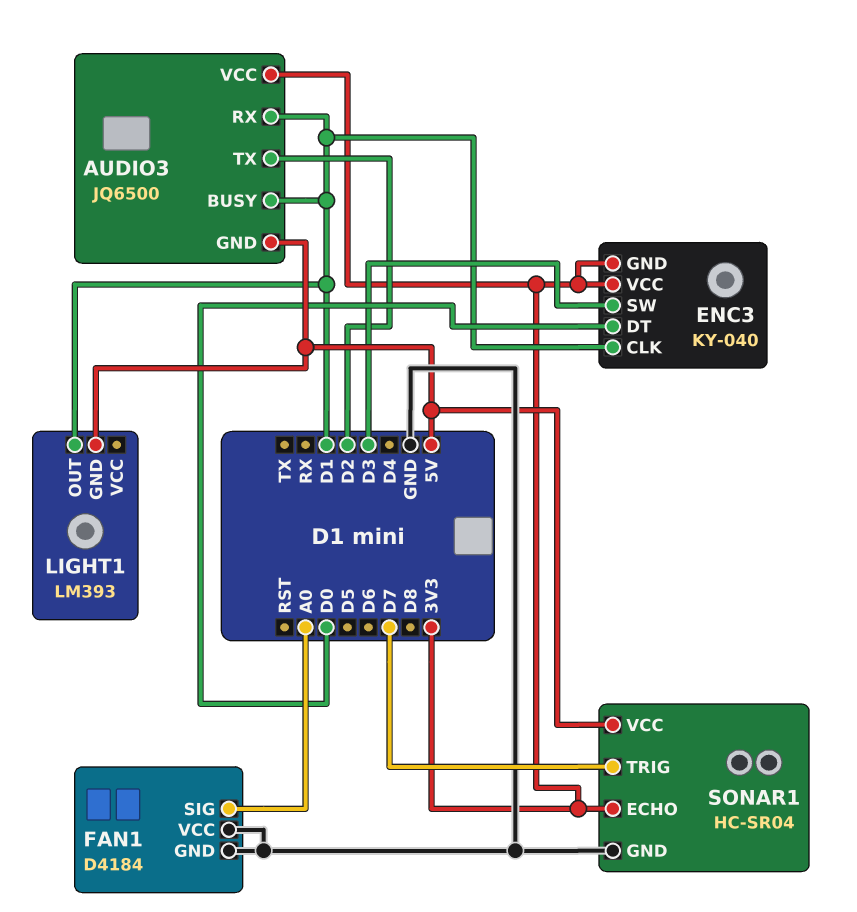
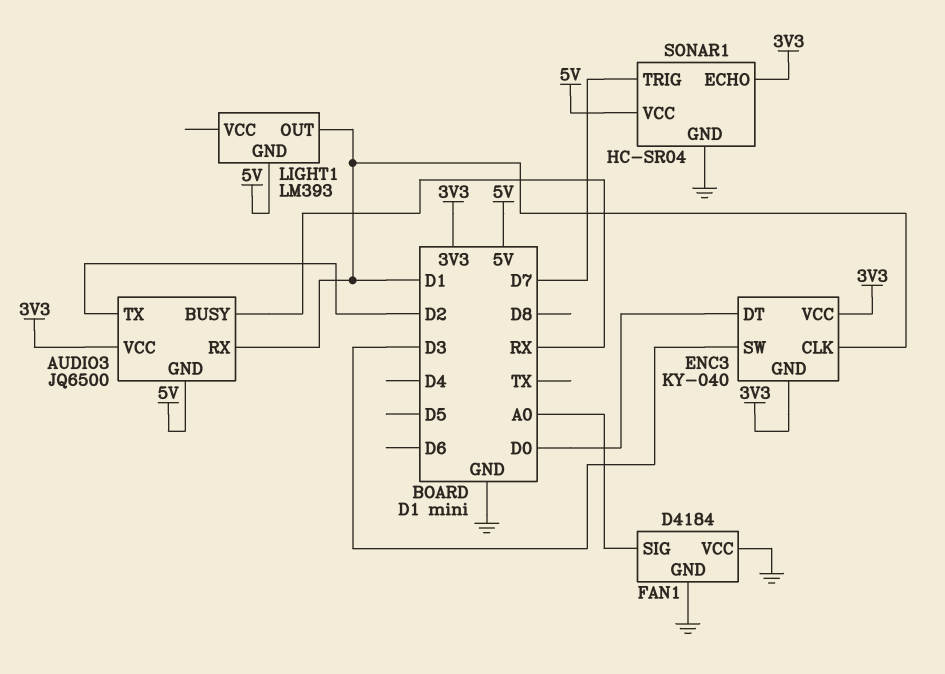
AUDIO3 pin BUSY: D1 -> RX

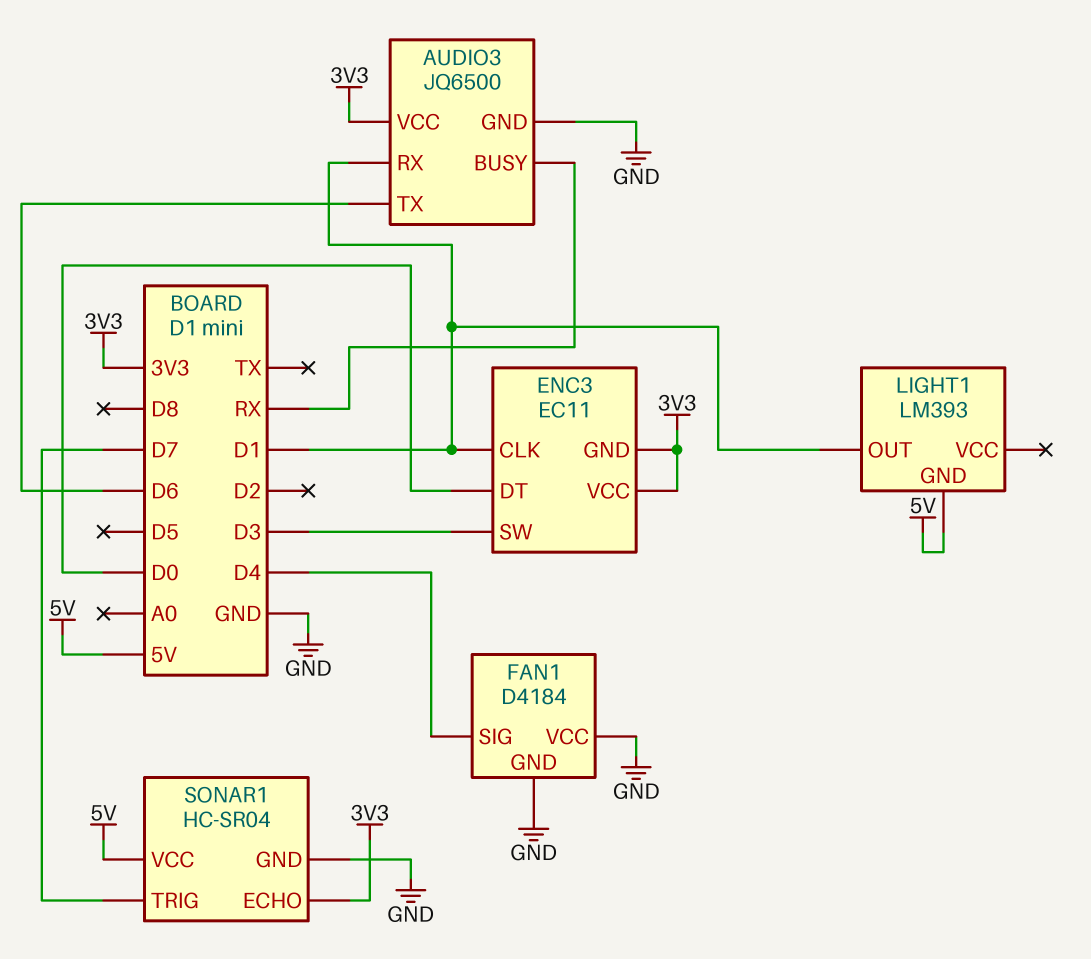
AUDIO3 pin GND: 5V -> GND
AUDIO3 pin TX: D2 -> D6
ENC3: KY-040 -> EC11
FAN1 pin SIG: A0 -> D4

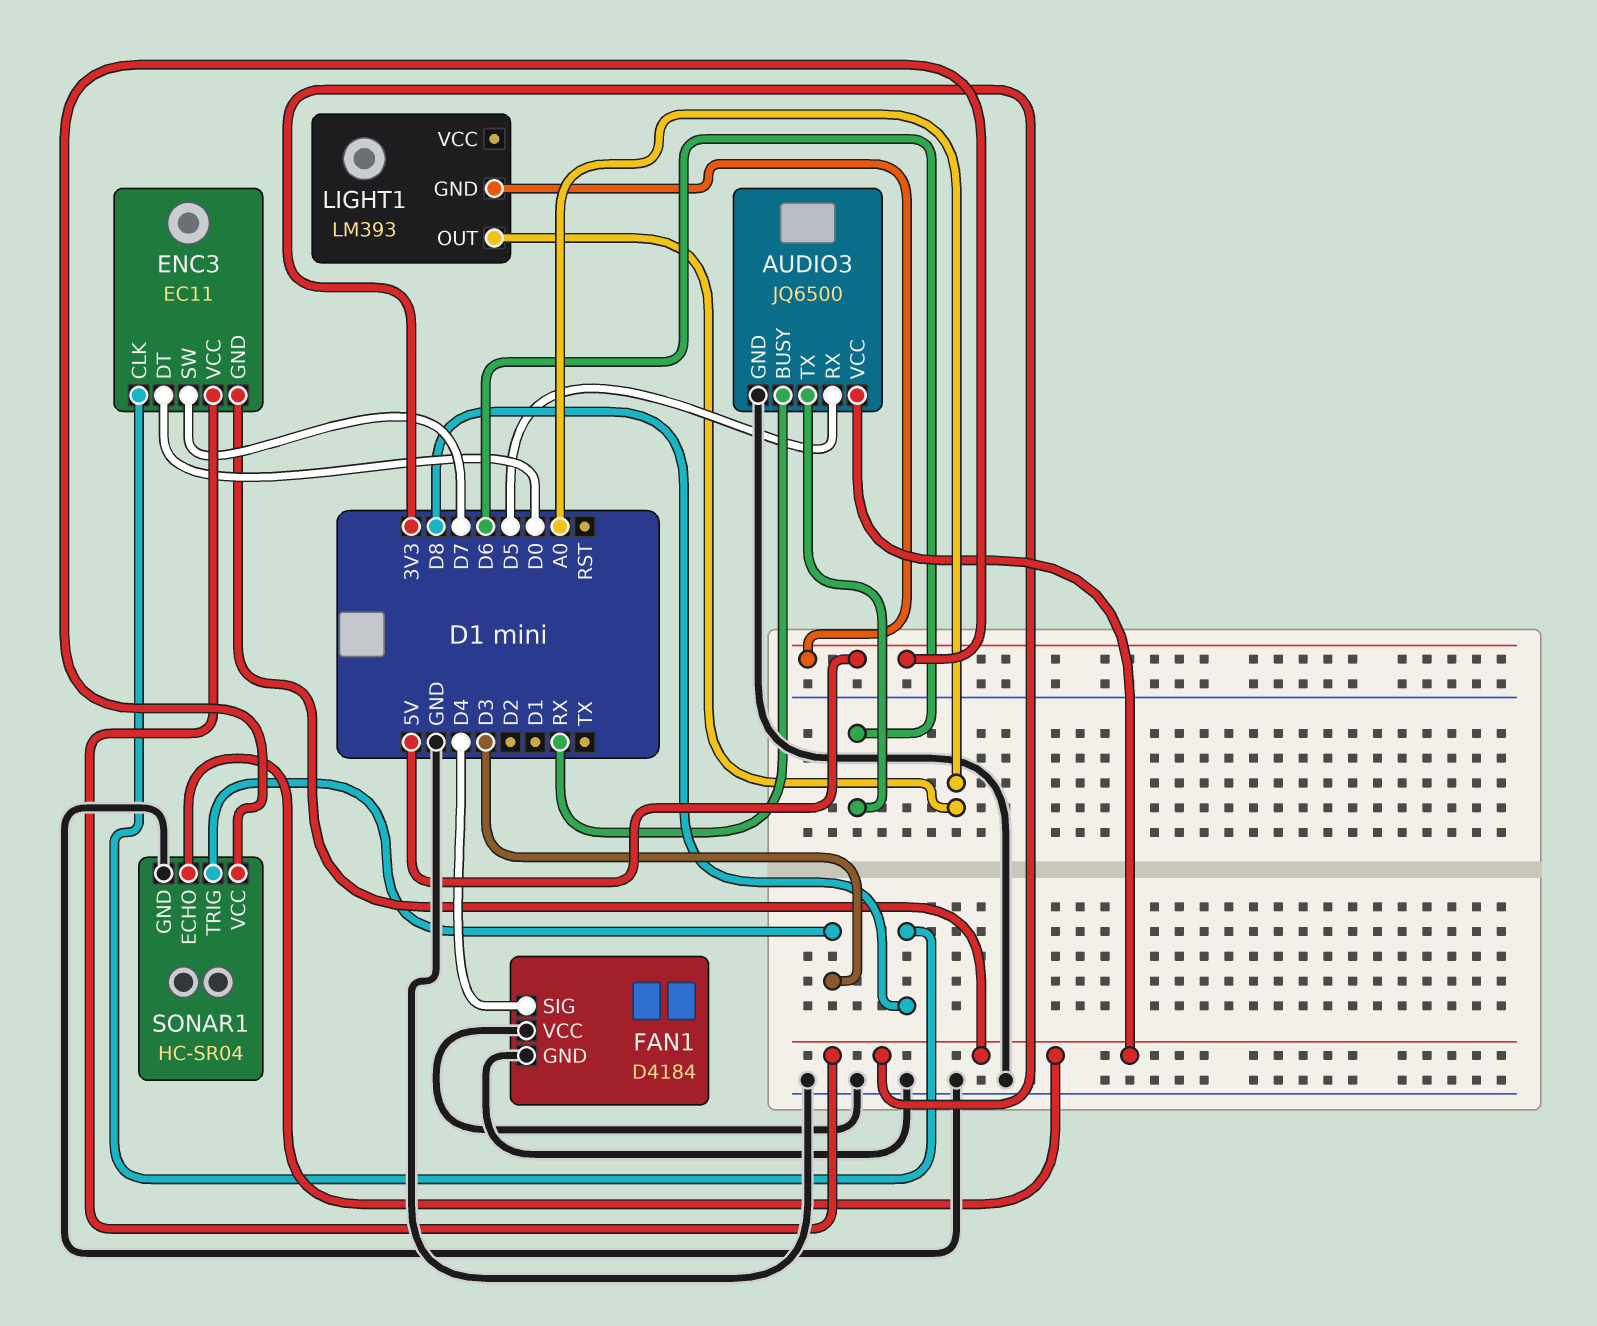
AUDIO3 pin RX: D1 -> D5
ENC3 pin CLK: D1 -> D8
ENC3 pin SW: D3 -> D7
LIGHT1 pin OUT: D1 -> A0
SONAR1 pin TRIG: D7 -> D3

